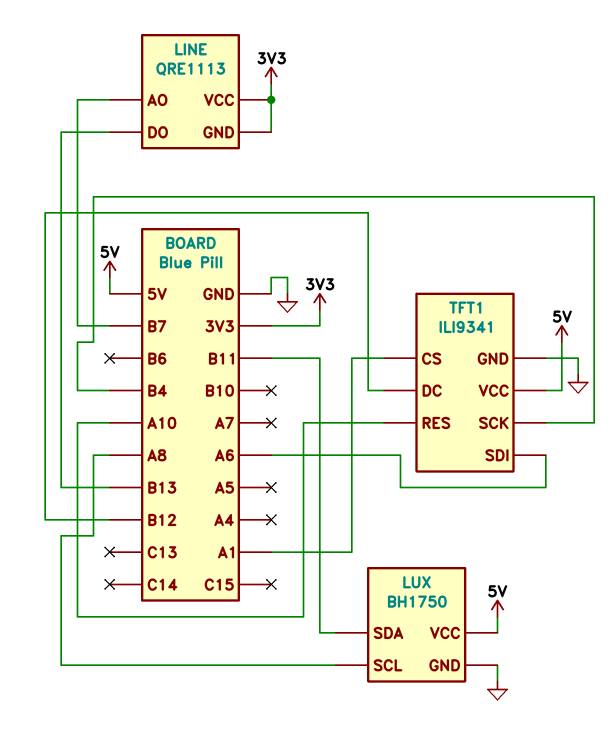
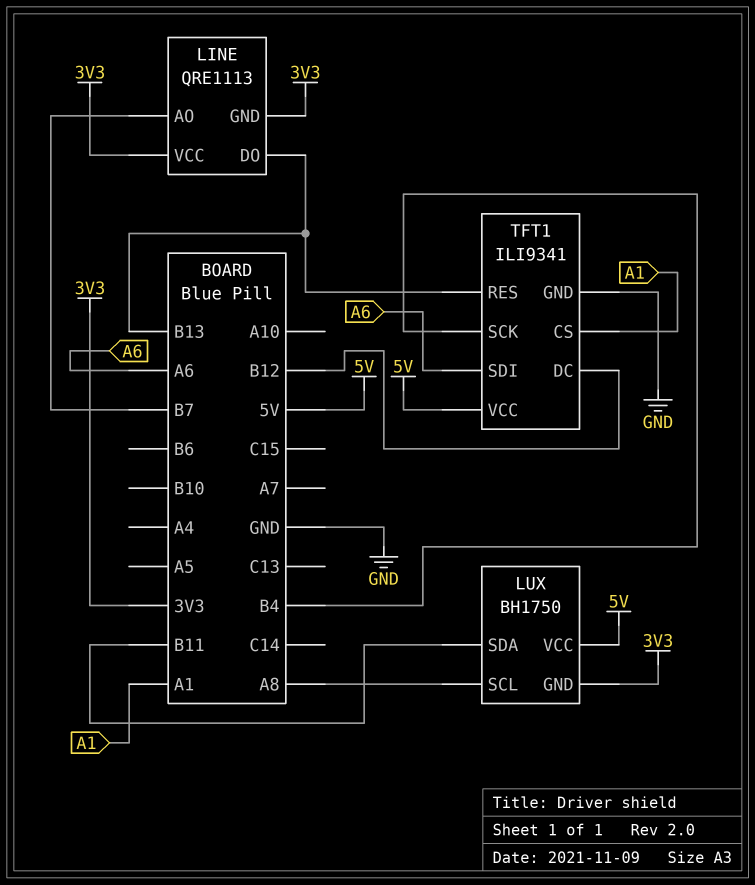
LUX pin GND: GND -> 3V3
TFT1 pin RES: A10 -> B13

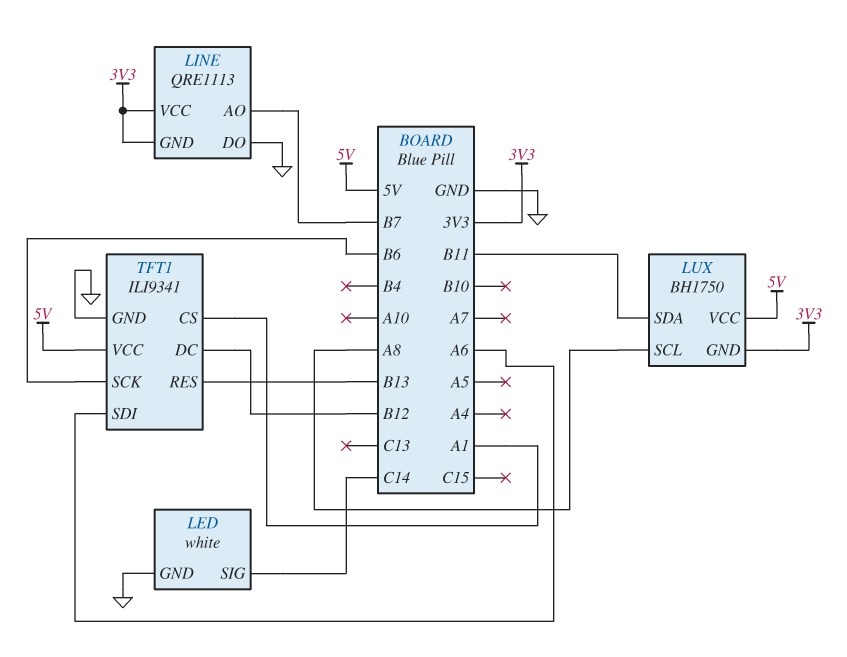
LED: none -> white
LED pin GND: none -> GND
LED pin SIG: none -> C14
LINE pin DO: B13 -> GND
TFT1 pin SCK: B4 -> B6

